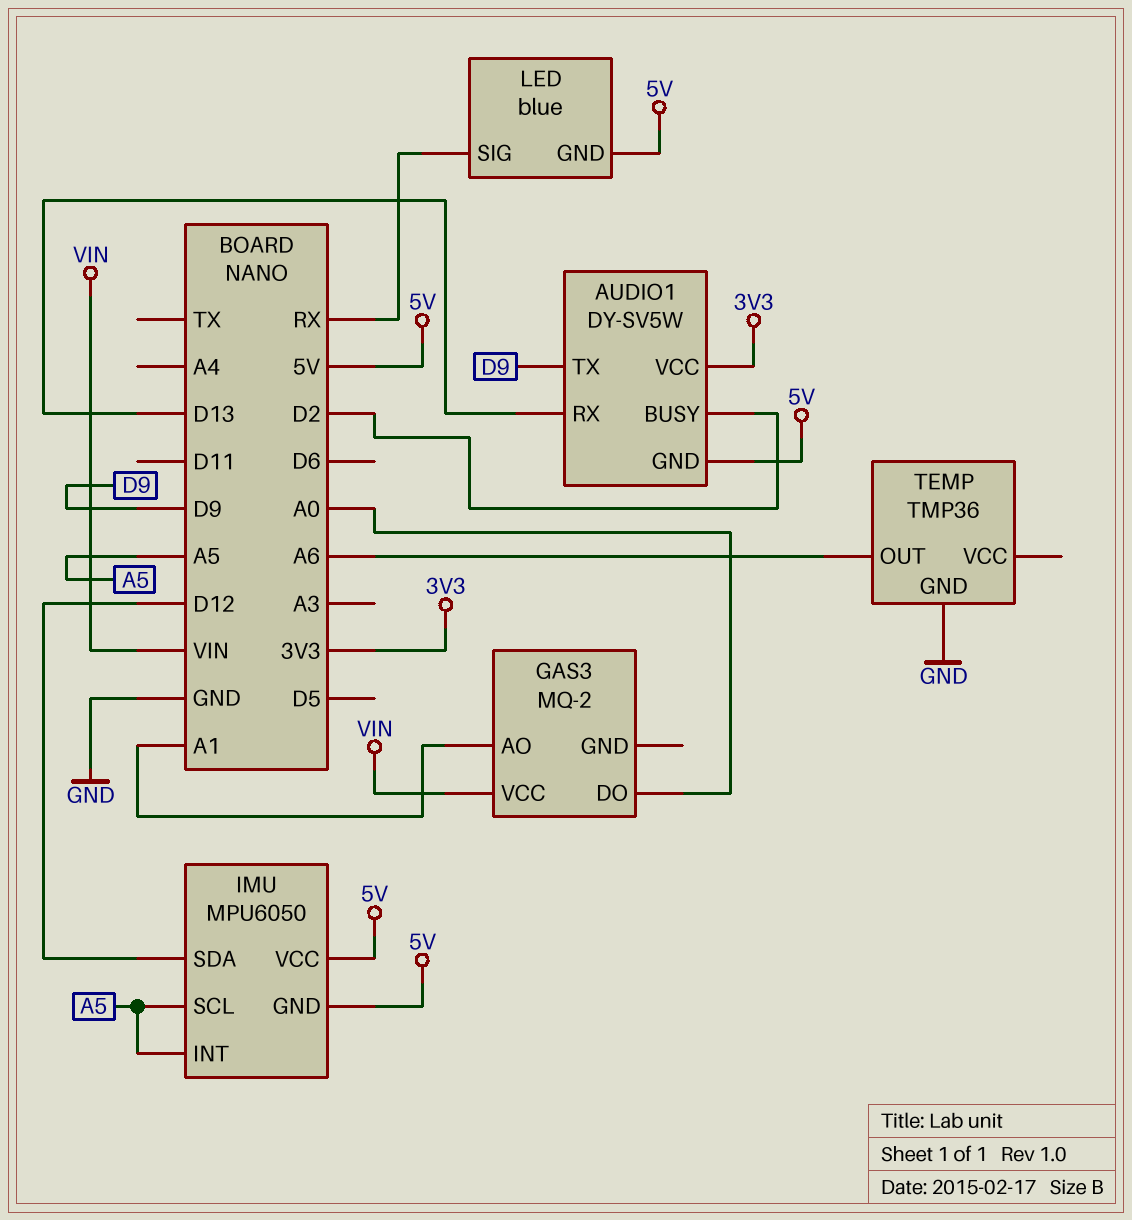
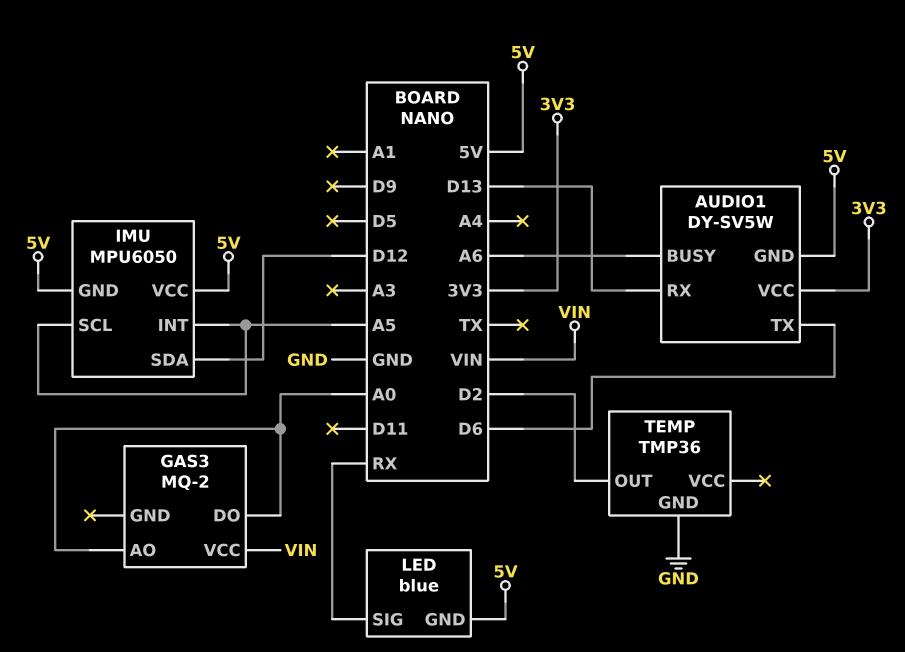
AUDIO1 pin BUSY: D2 -> A6
AUDIO1 pin TX: D9 -> D6
GAS3 pin AO: A1 -> A0
TEMP pin OUT: A6 -> D2

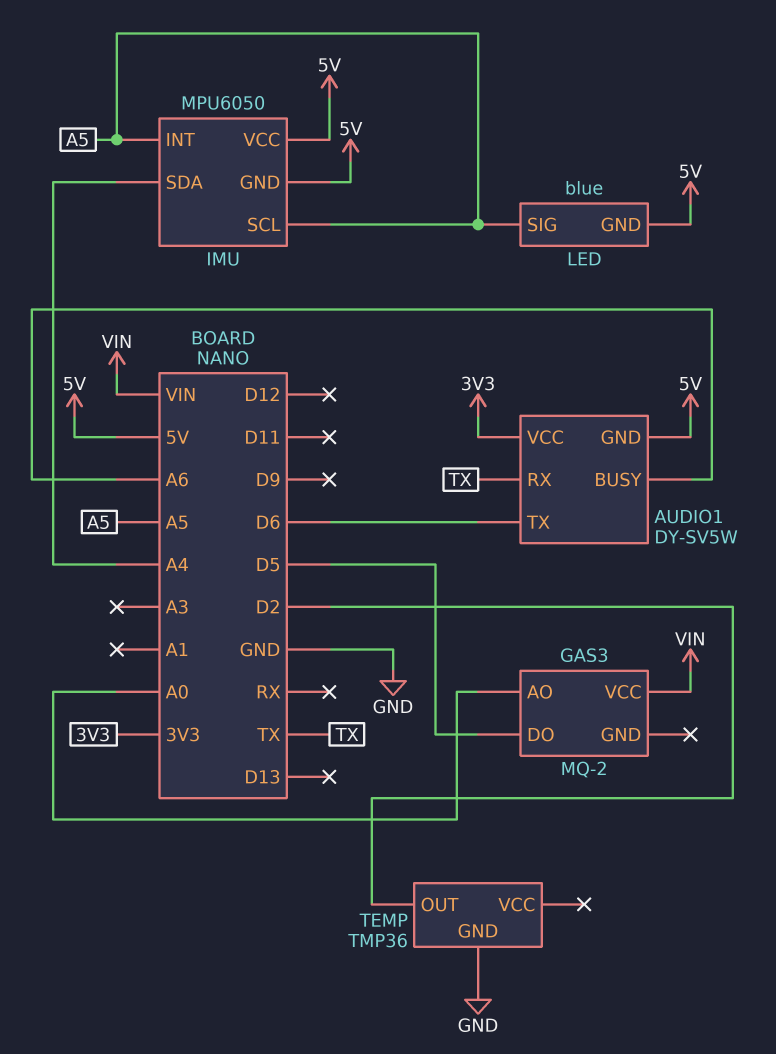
AUDIO1 pin RX: D13 -> TX
GAS3 pin DO: A0 -> D5
IMU pin SDA: D12 -> A4
LED pin SIG: RX -> A5

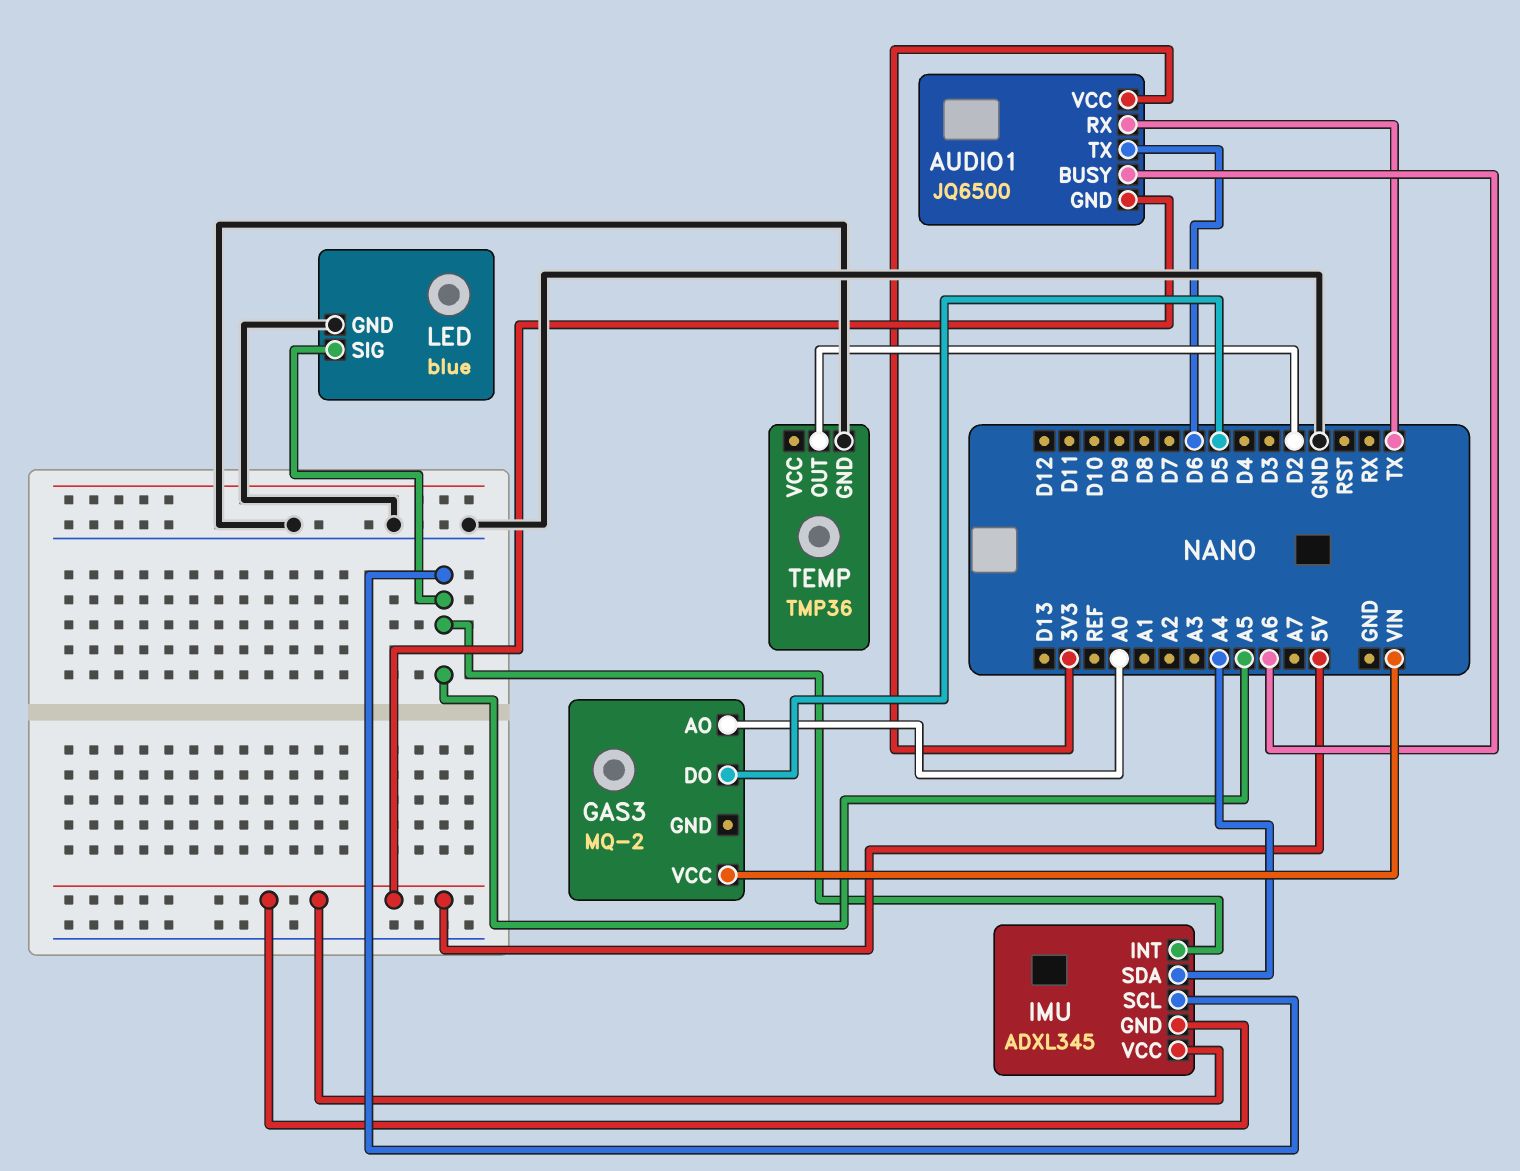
AUDIO1: DY-SV5W -> JQ6500
IMU: MPU6050 -> ADXL345
LED pin GND: 5V -> GND

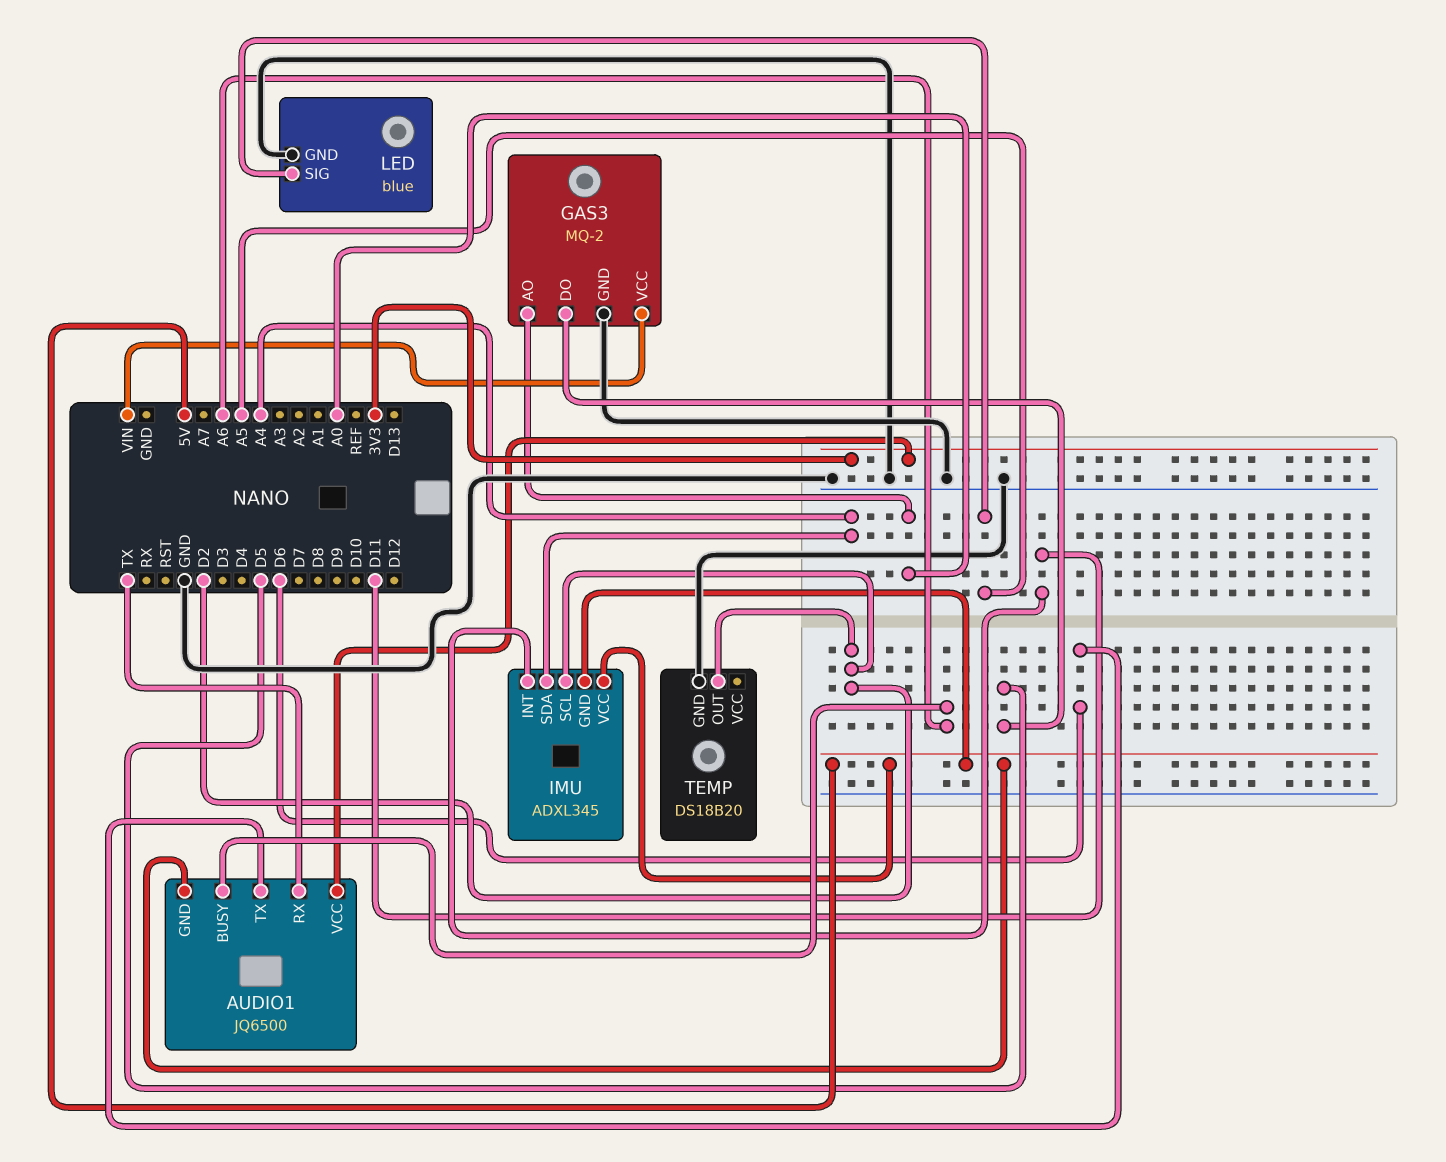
GAS3 pin GND: none -> GND
IMU pin INT: A5 -> D11
IMU pin SCL: A5 -> D2
TEMP: TMP36 -> DS18B20

